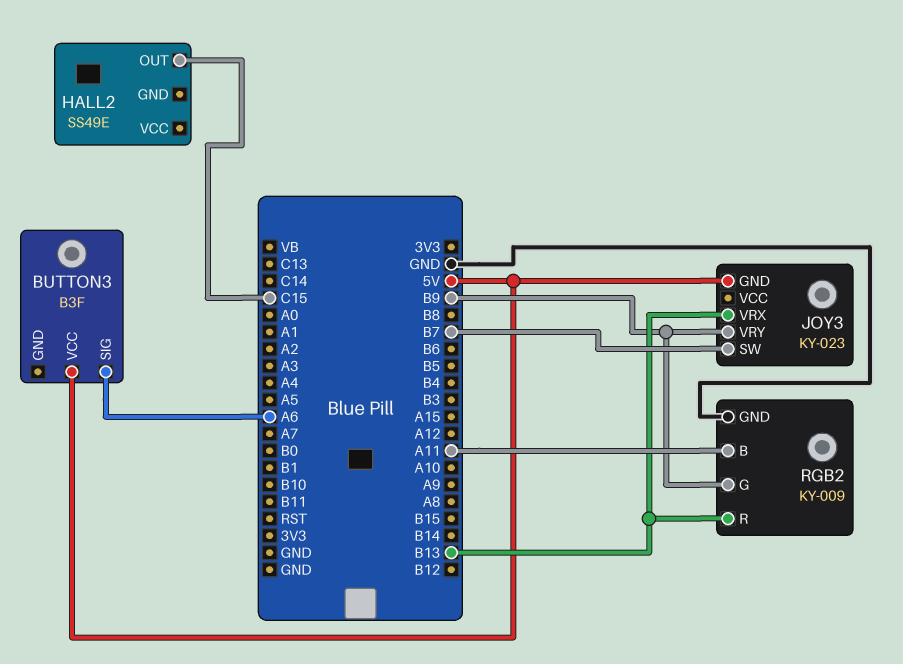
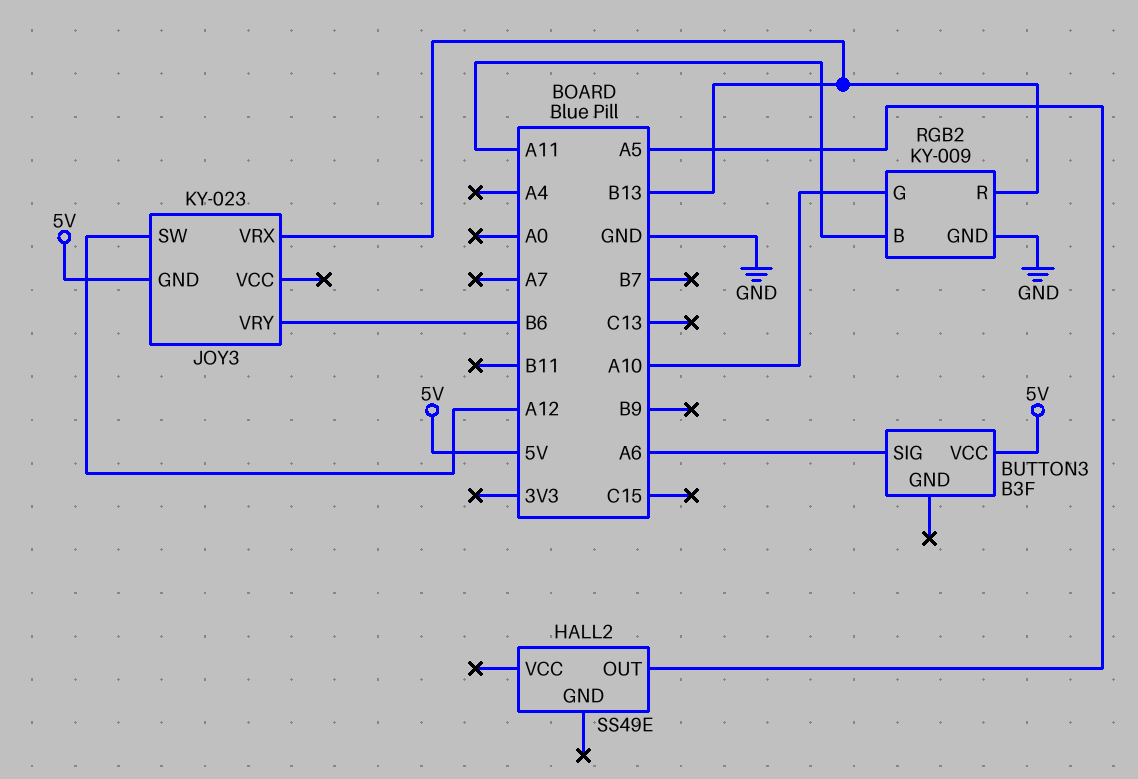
HALL2 pin OUT: C15 -> A5
JOY3 pin SW: B7 -> A12
JOY3 pin VRY: B9 -> B6
RGB2 pin G: B9 -> A10

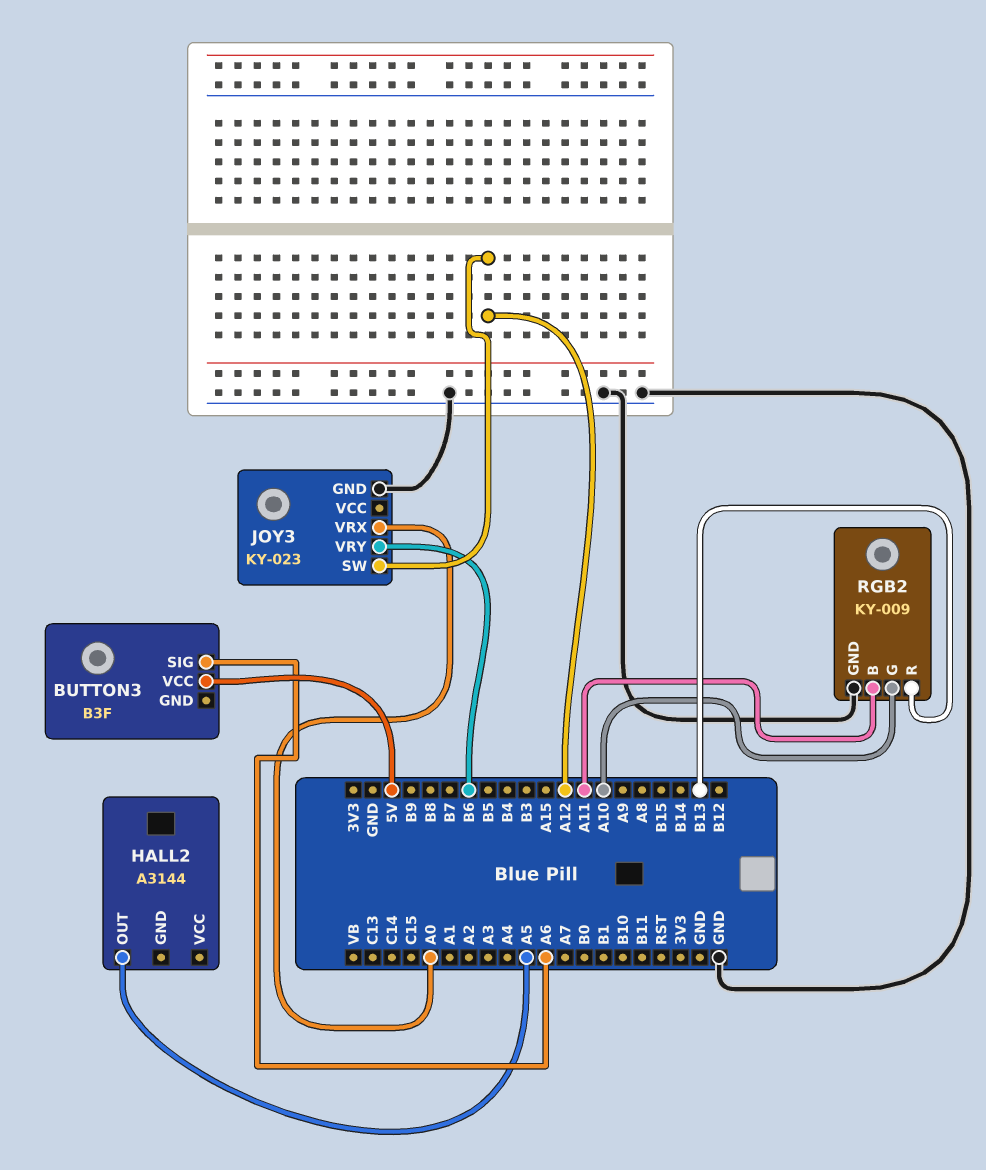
HALL2: SS49E -> A3144
JOY3 pin GND: 5V -> GND
JOY3 pin VRX: B13 -> A0

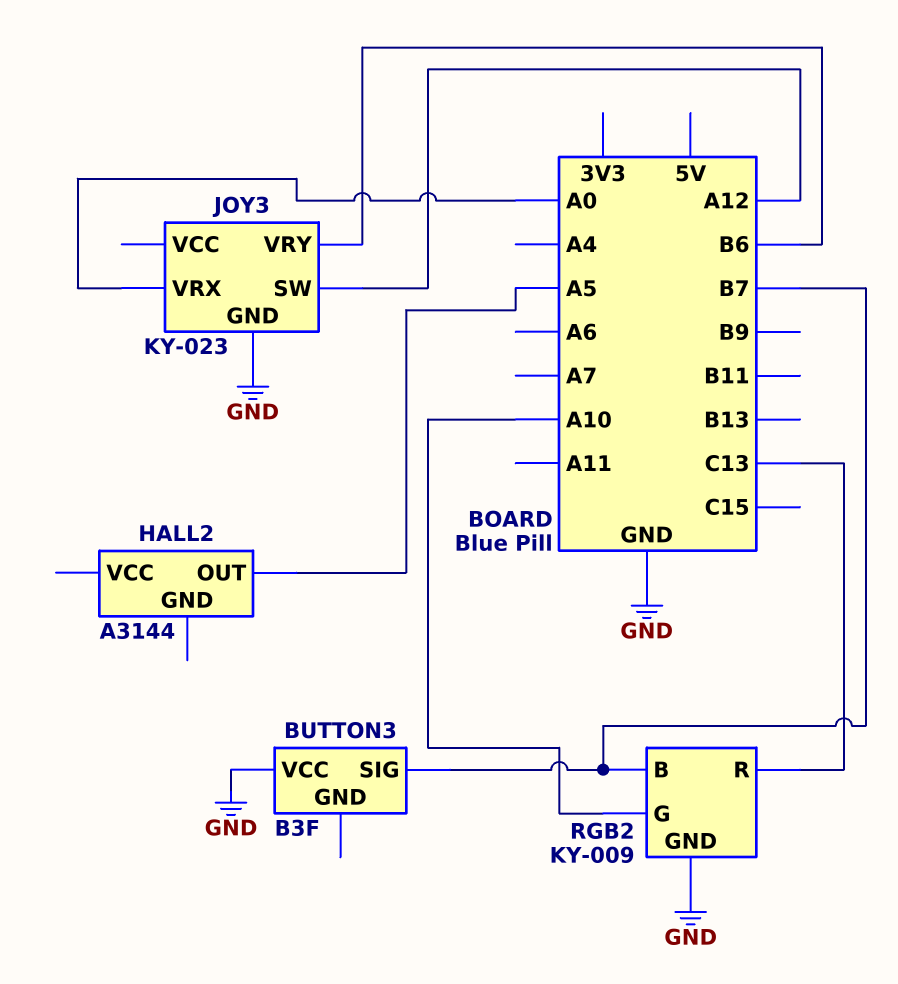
BUTTON3 pin SIG: A6 -> B7
BUTTON3 pin VCC: 5V -> GND
RGB2 pin B: A11 -> B7
RGB2 pin R: B13 -> C13

